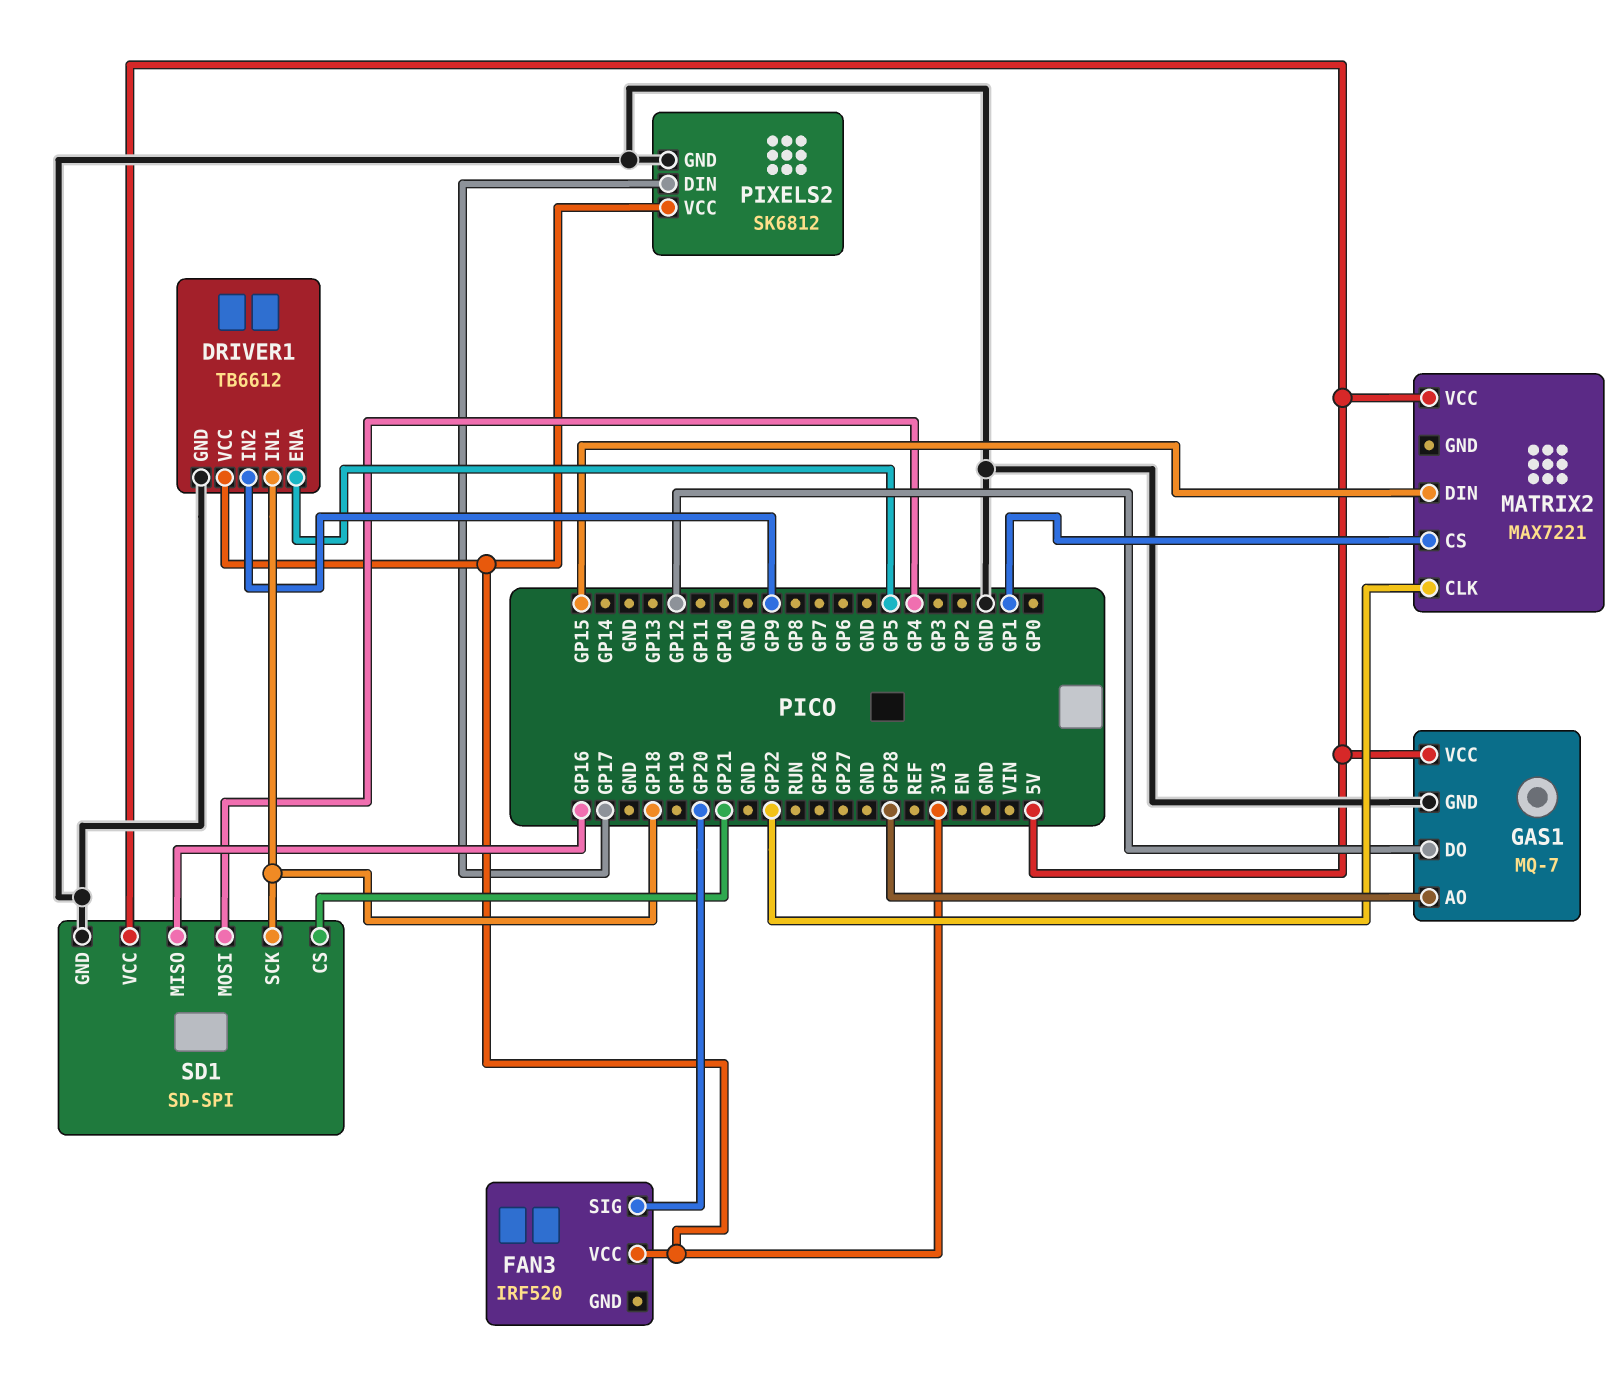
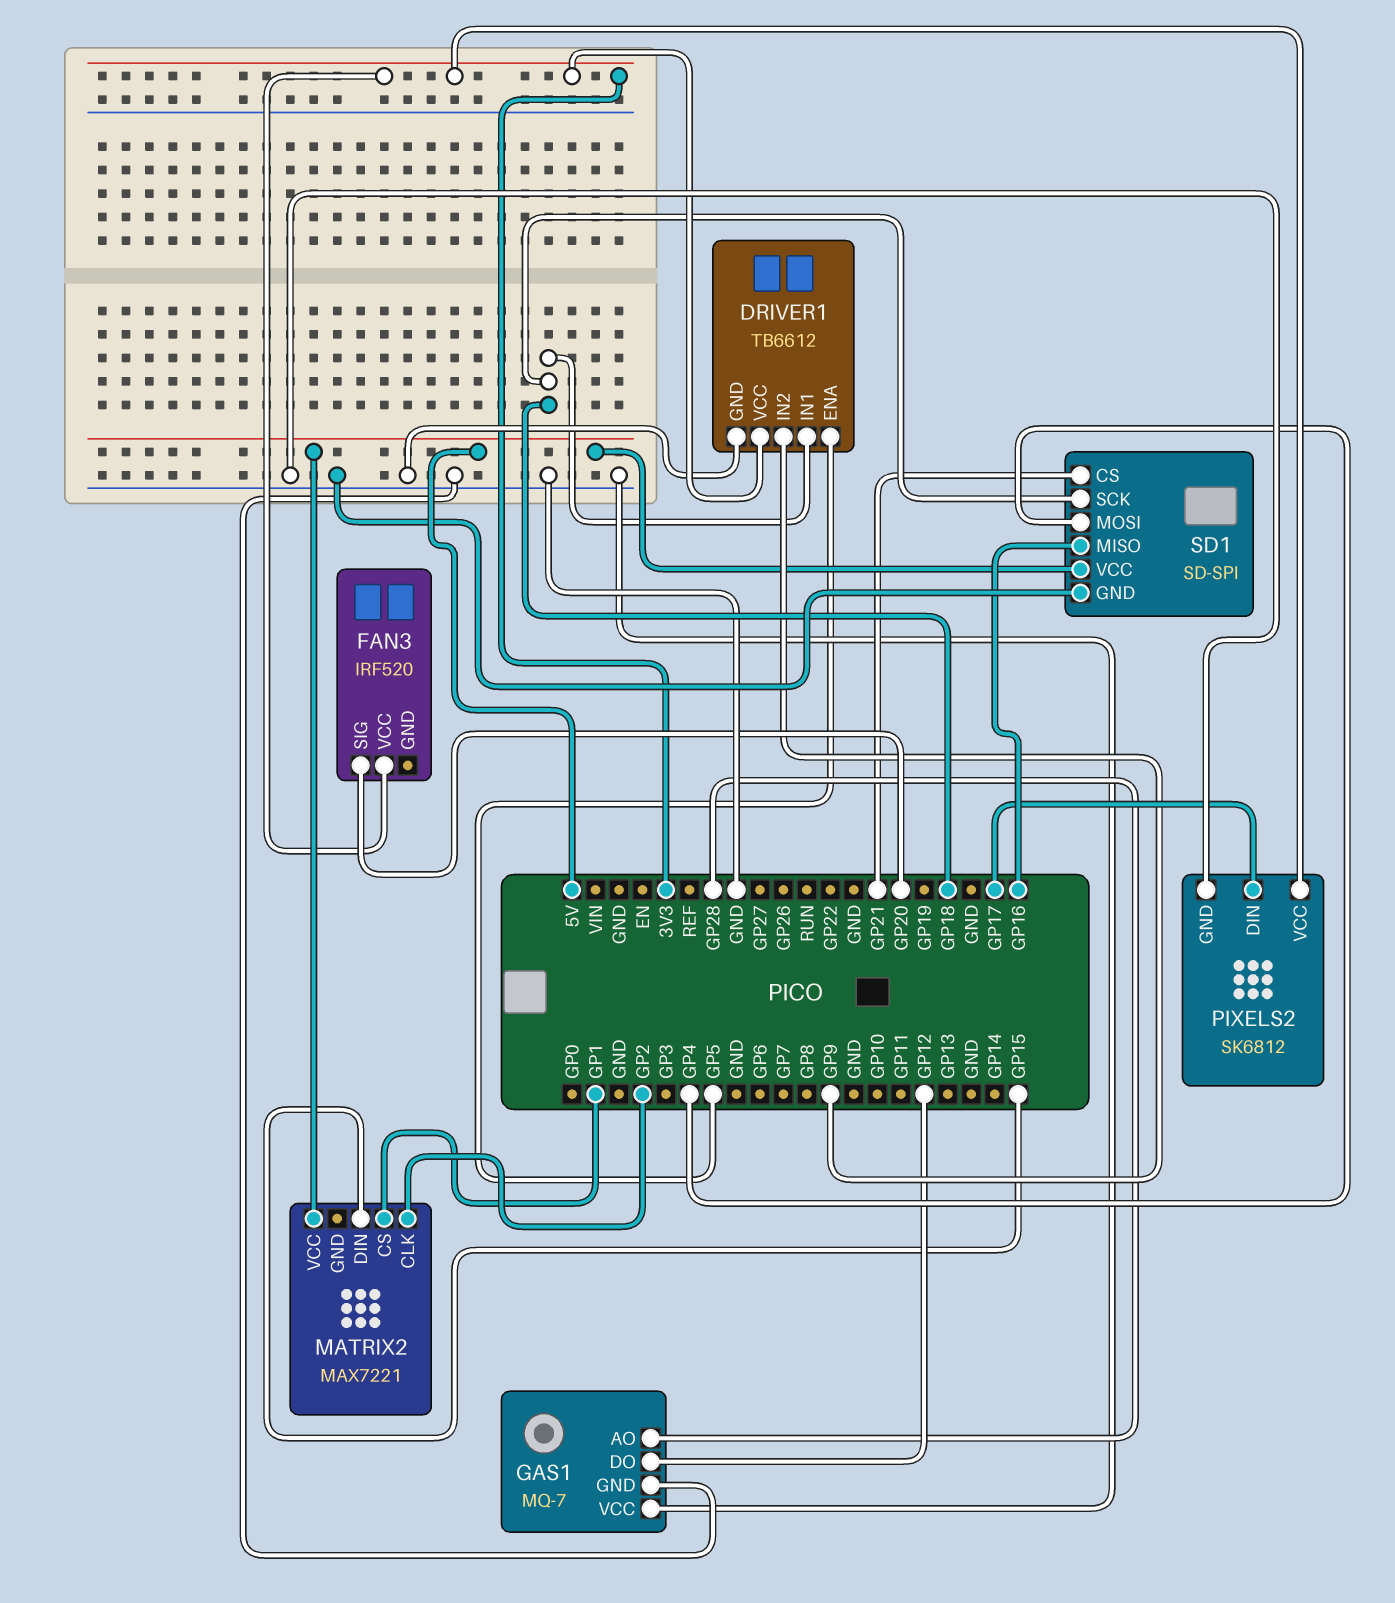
GAS1 pin VCC: 5V -> GND
MATRIX2 pin CLK: GP22 -> GP2

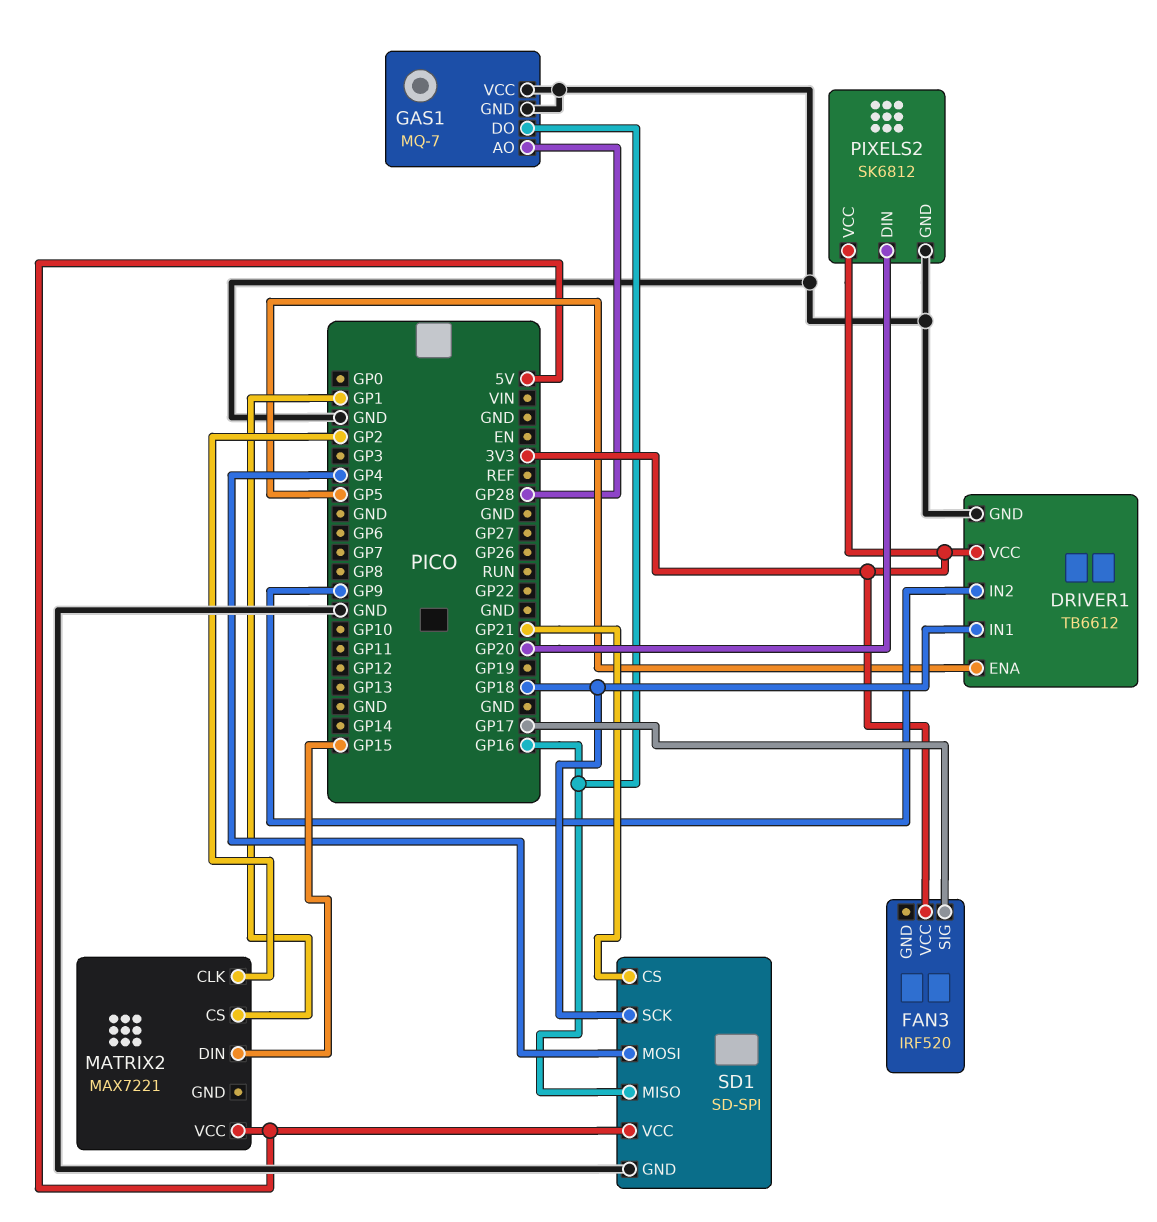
FAN3 pin SIG: GP20 -> GP17
GAS1 pin DO: GP12 -> GP16
PIXELS2 pin DIN: GP17 -> GP20

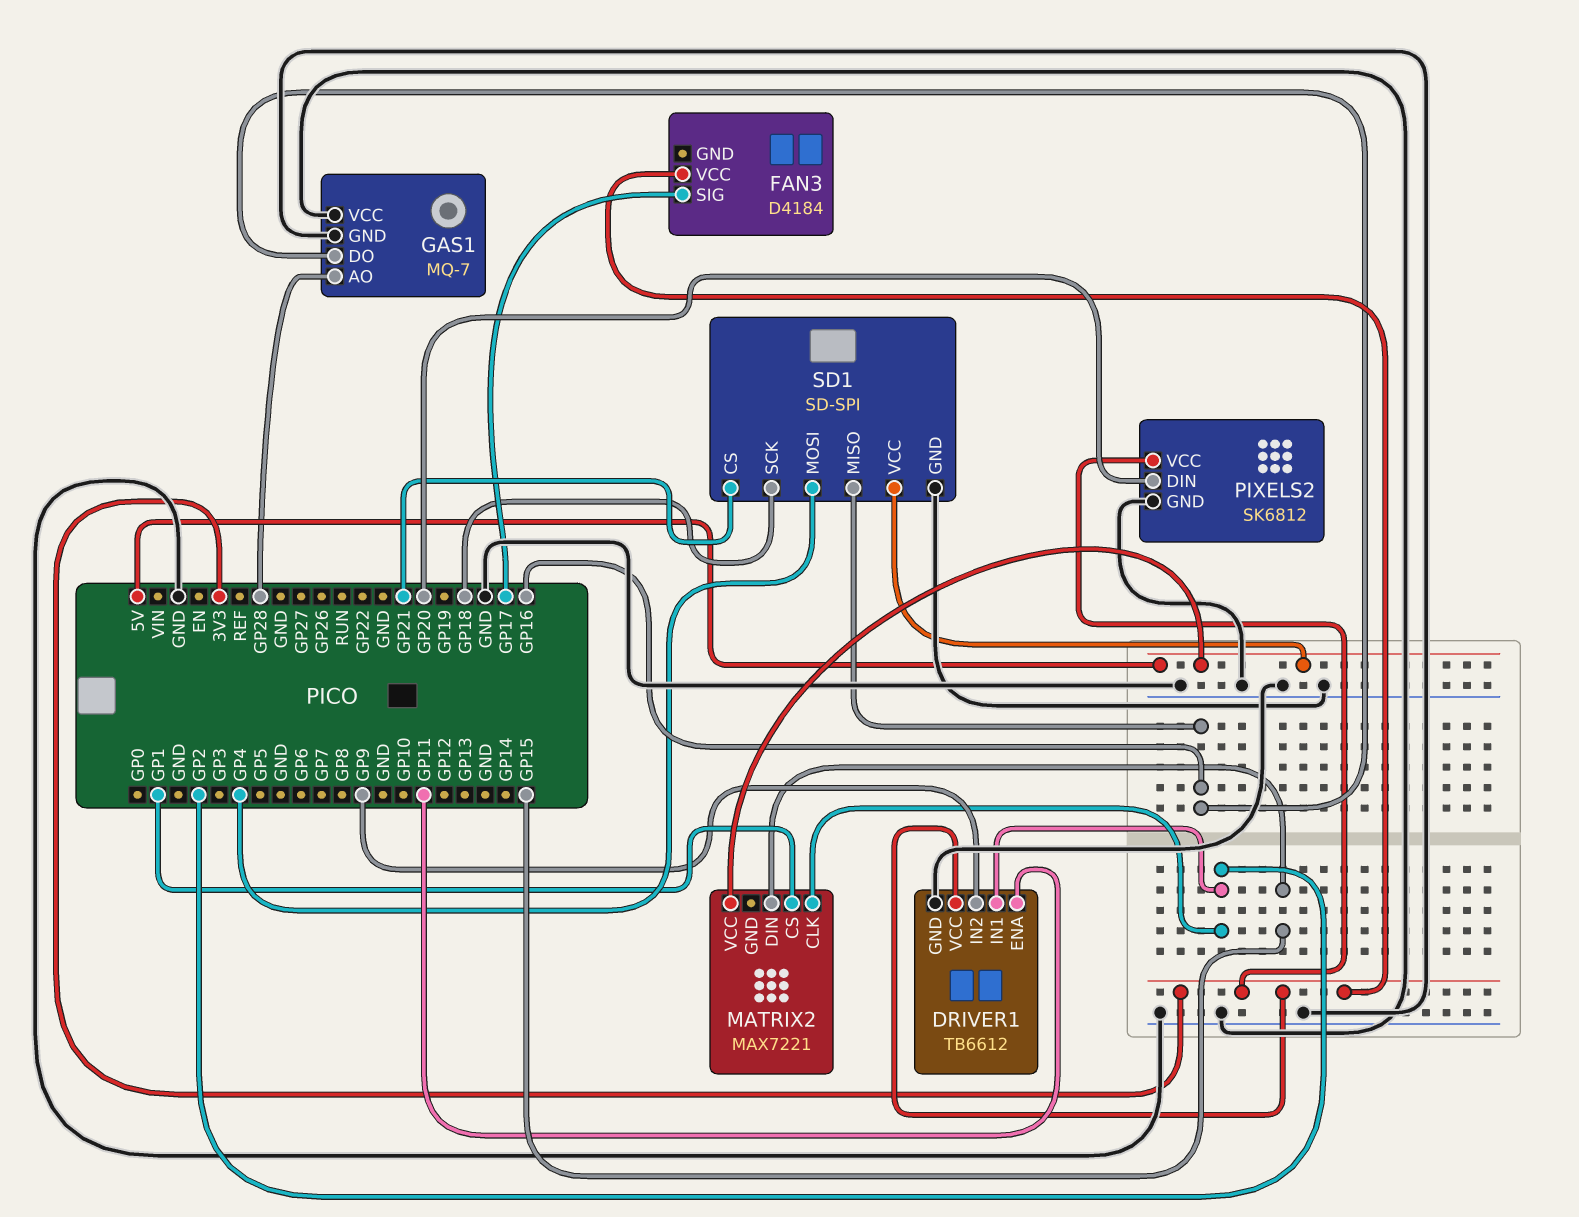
DRIVER1 pin ENA: GP5 -> GP11
DRIVER1 pin IN1: GP18 -> GP2
FAN3: IRF520 -> D4184

